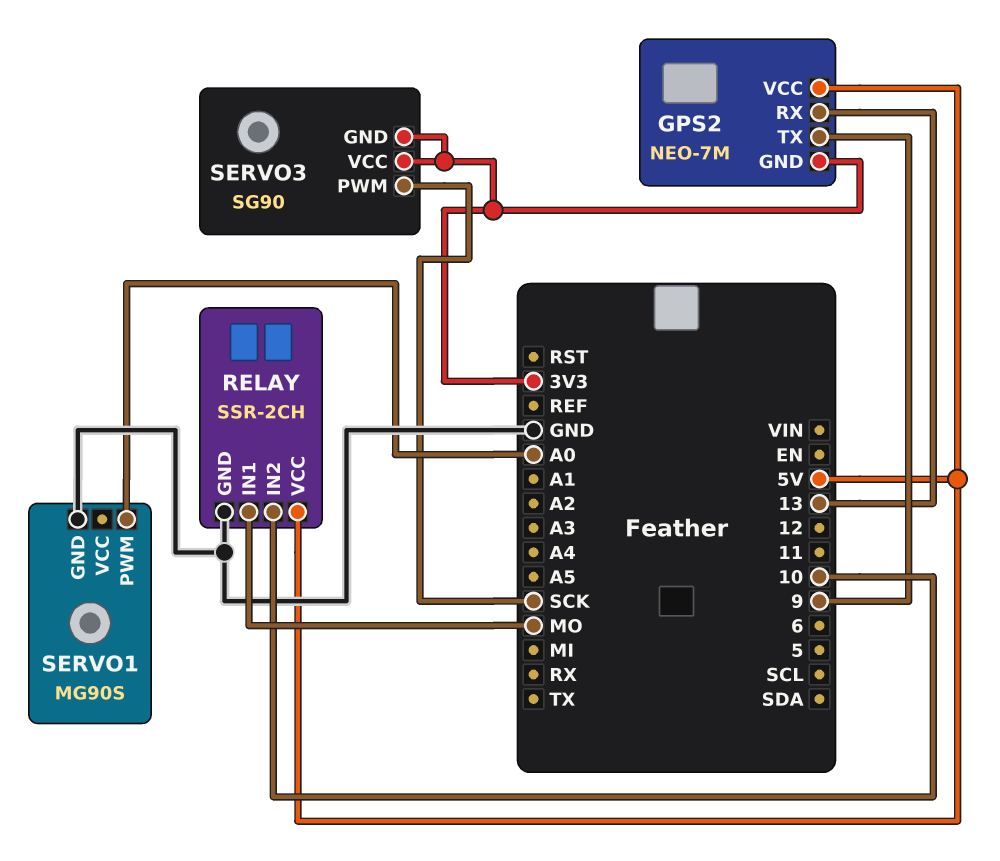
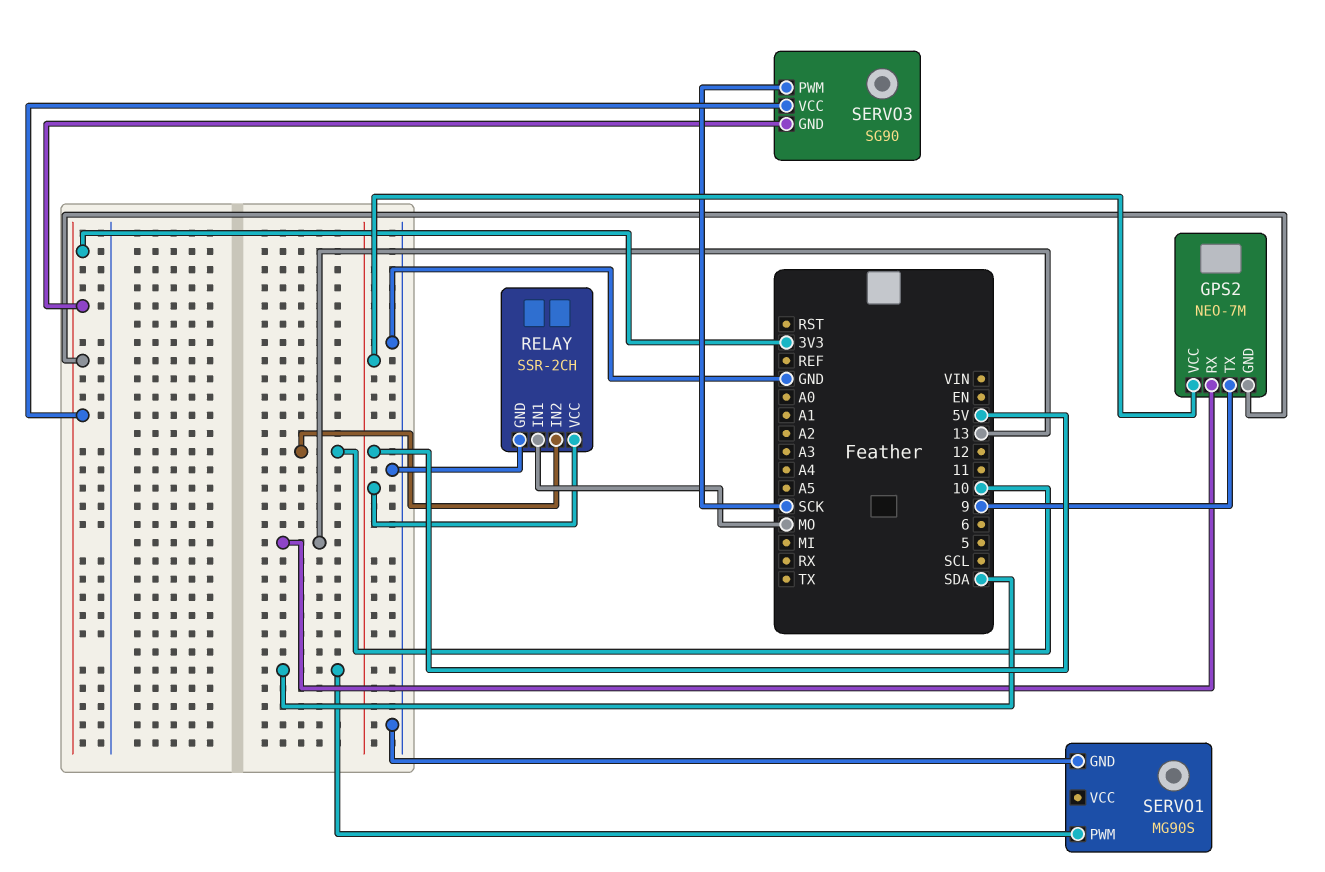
SERVO1 pin PWM: A0 -> SDA

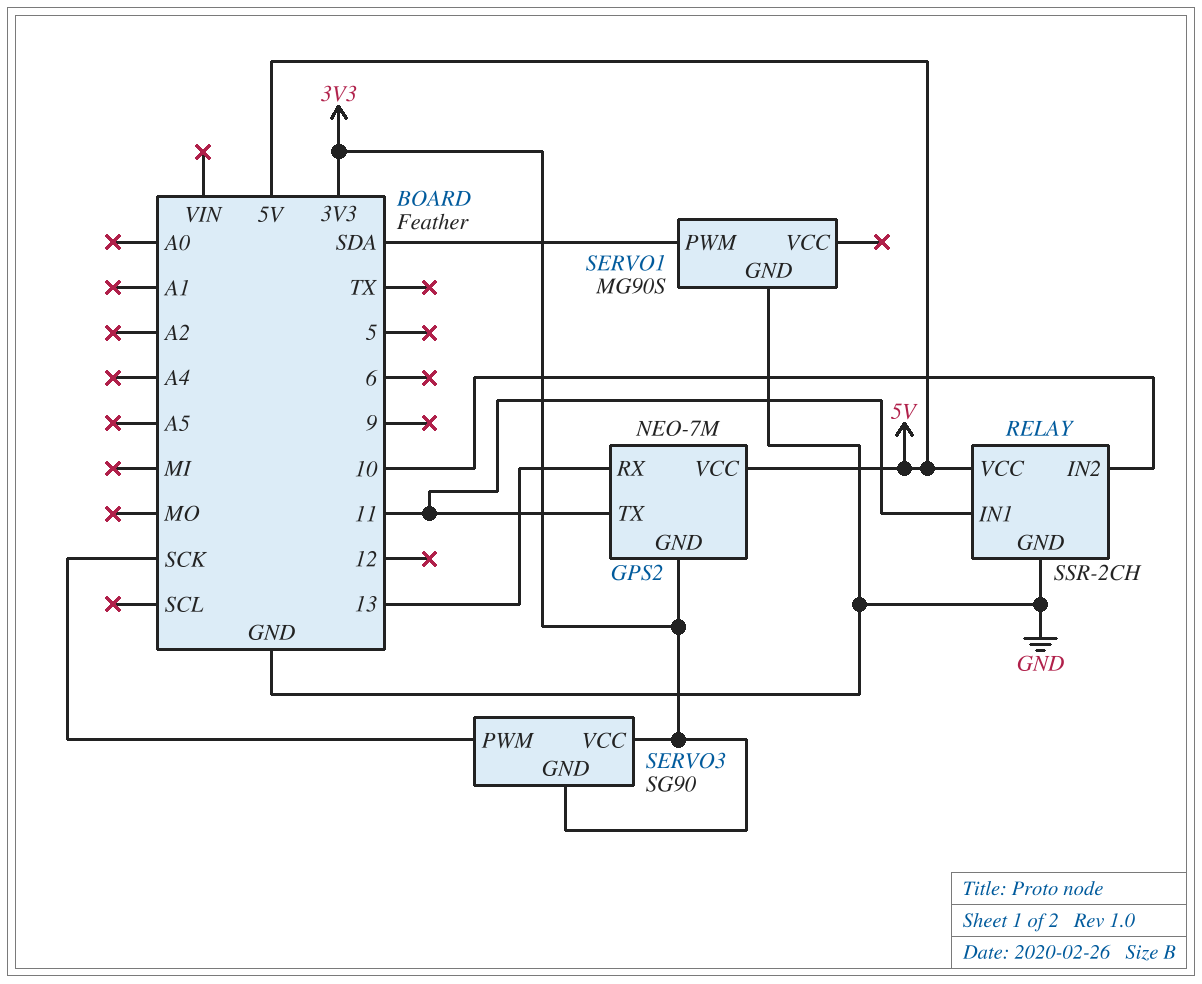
GPS2 pin TX: 9 -> 11
RELAY pin IN1: MO -> 11

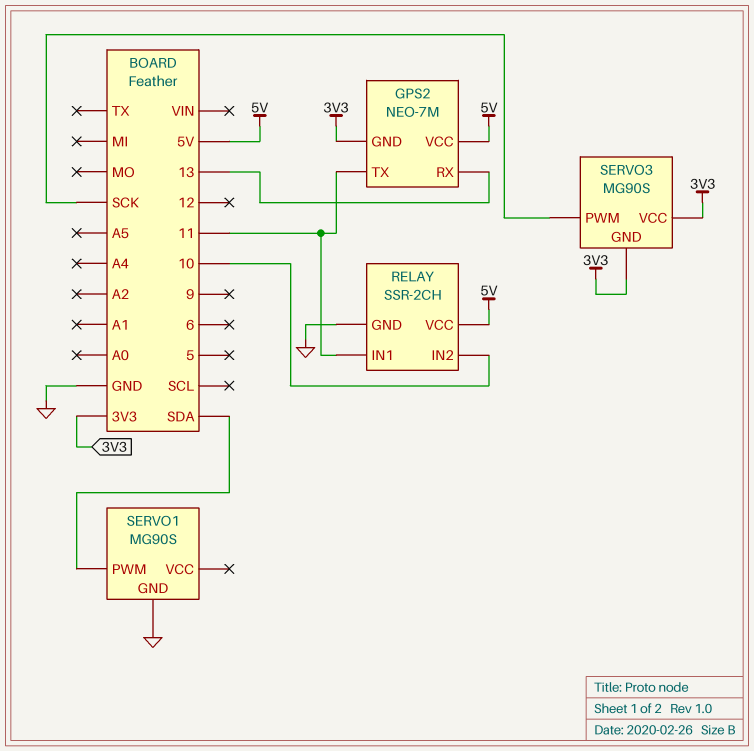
SERVO3: SG90 -> MG90S

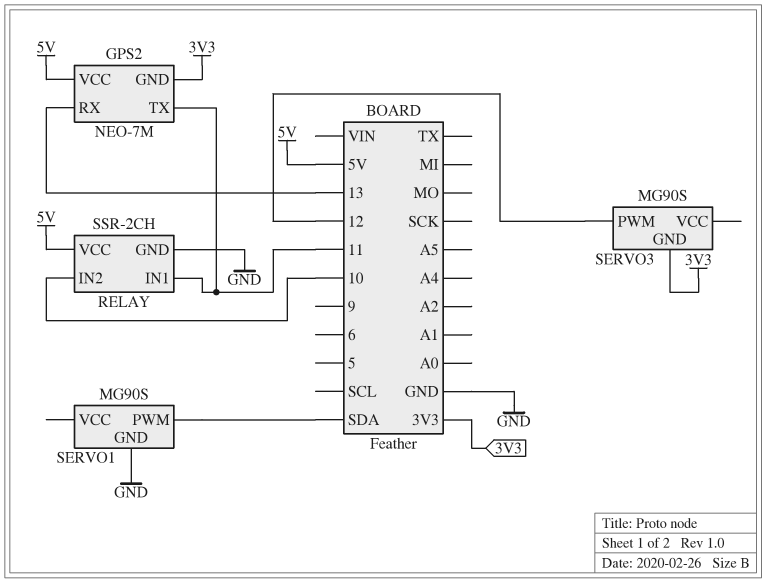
SERVO3 pin PWM: SCK -> 12
SERVO3 pin VCC: 3V3 -> none

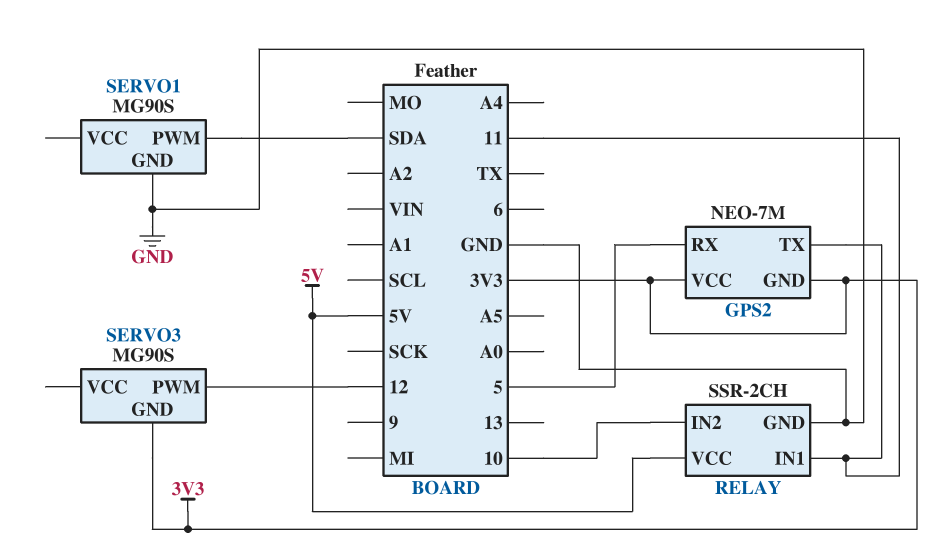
GPS2 pin RX: 13 -> 5
GPS2 pin VCC: 5V -> 3V3

